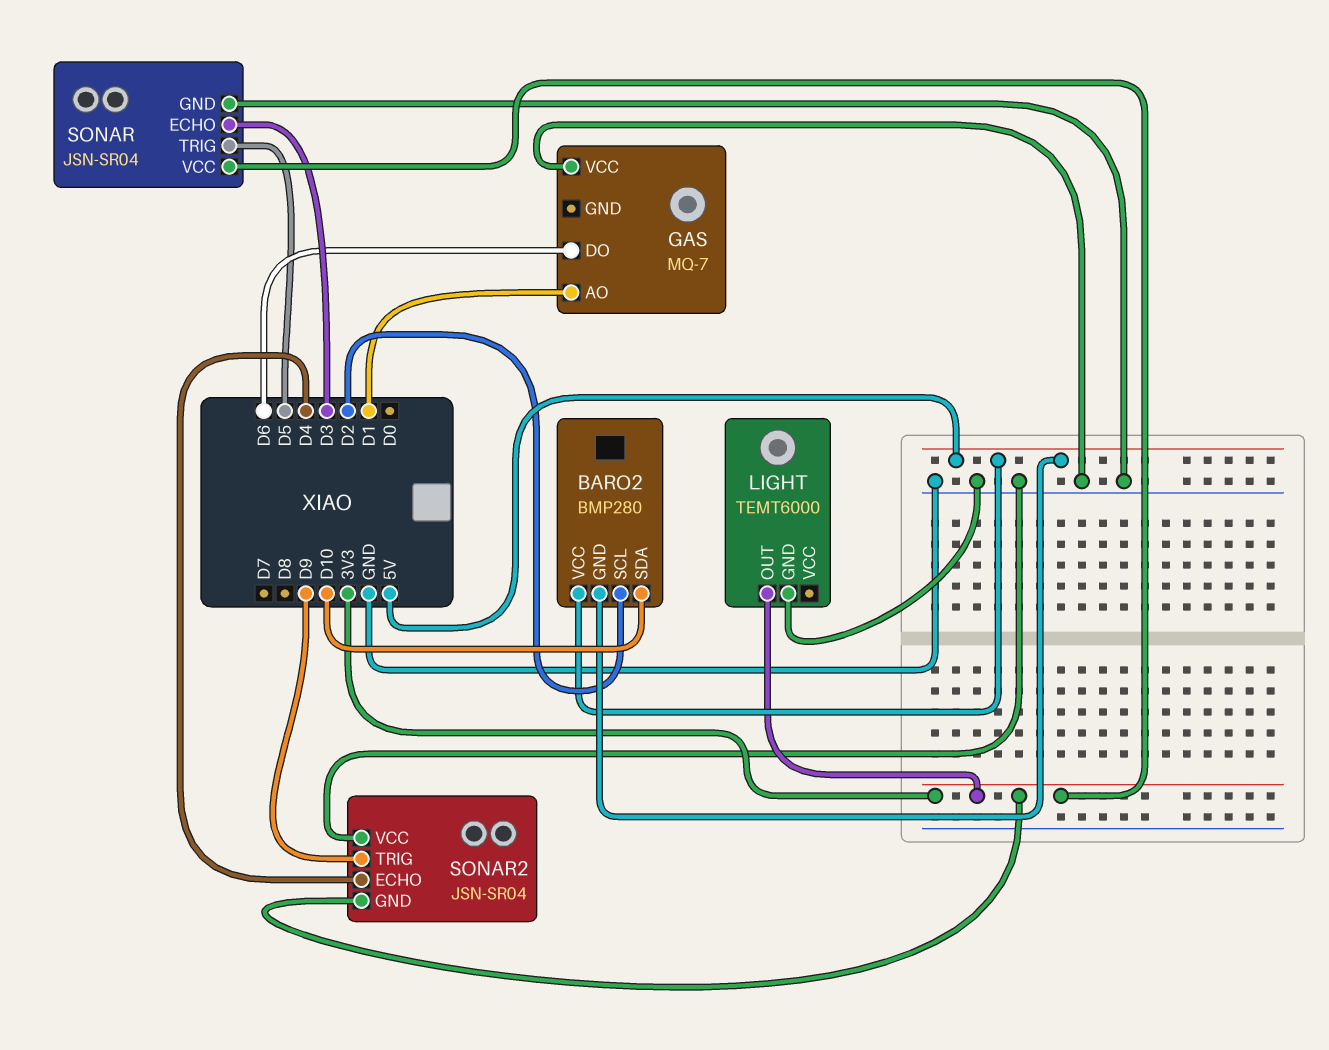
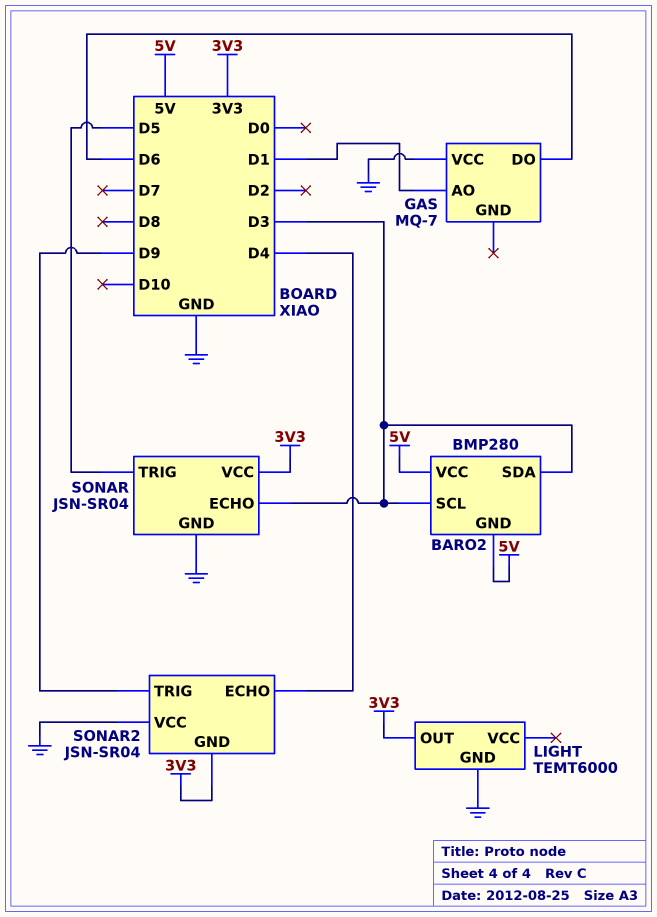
BARO2 pin SCL: D2 -> D3
BARO2 pin SDA: D10 -> D3

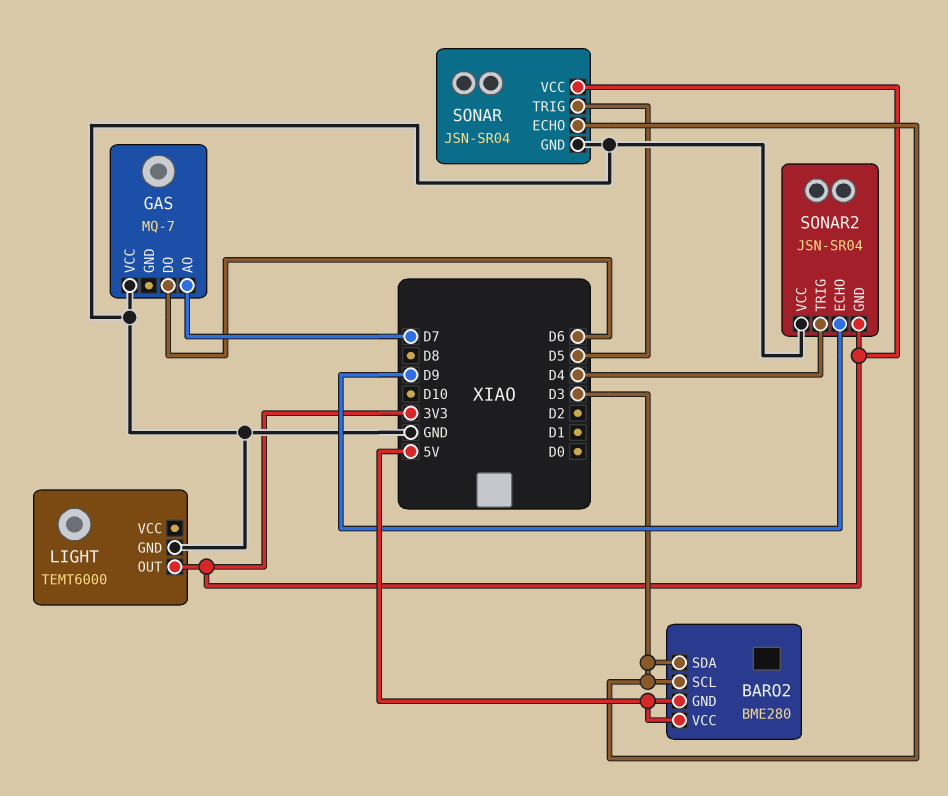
BARO2: BMP280 -> BME280
GAS pin AO: D1 -> D7
SONAR2 pin ECHO: D4 -> D9
SONAR2 pin TRIG: D9 -> D4

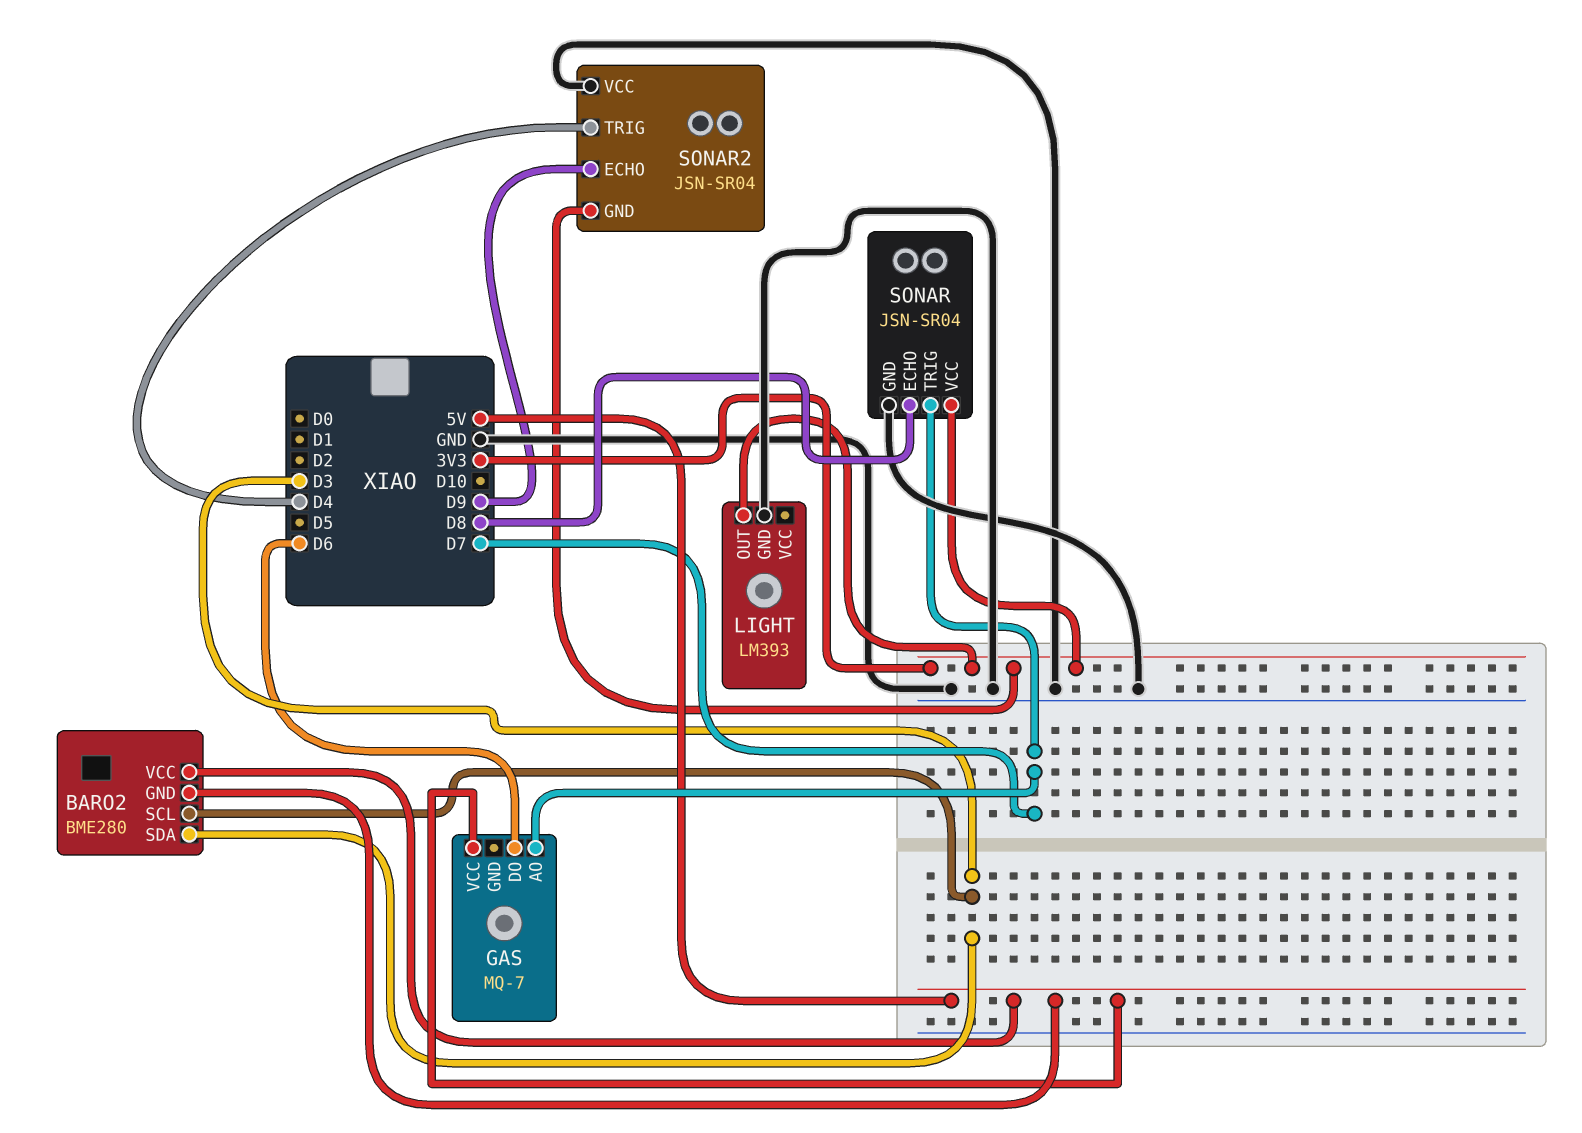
GAS pin VCC: GND -> 5V
LIGHT: TEMT6000 -> LM393
SONAR pin ECHO: D3 -> D8
SONAR pin TRIG: D5 -> D7

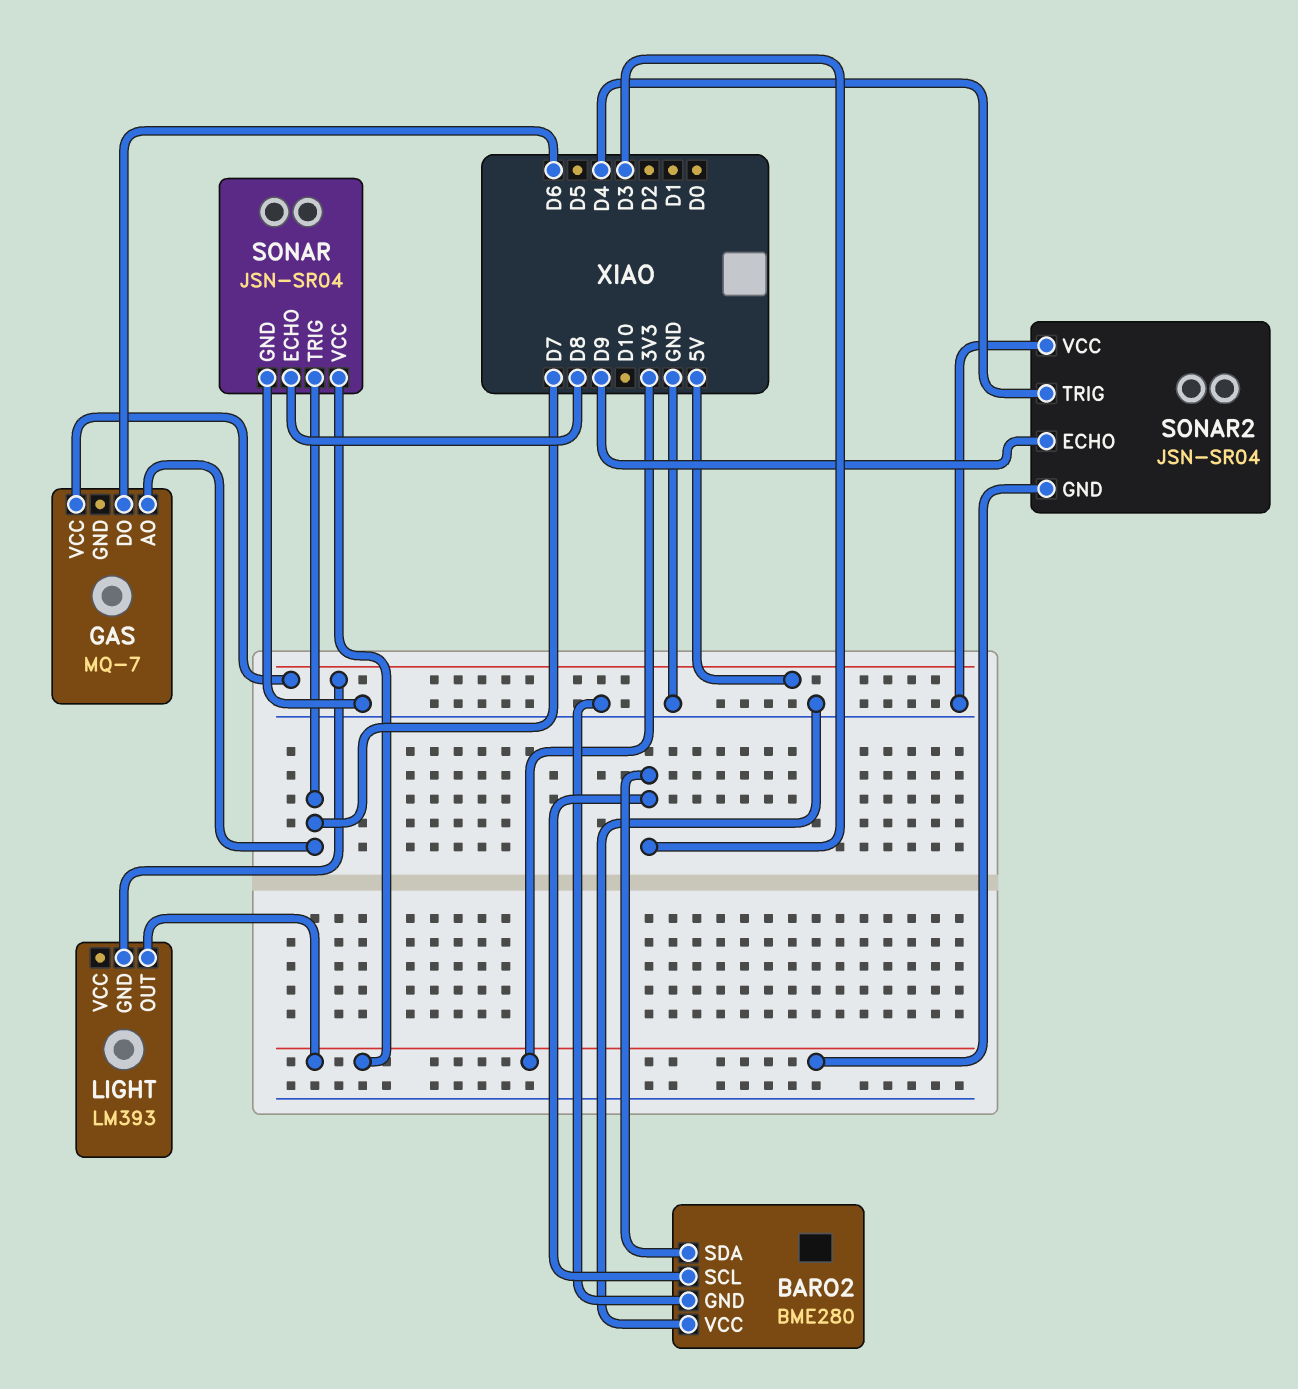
BARO2 pin GND: 5V -> GND
BARO2 pin VCC: 5V -> GND
LIGHT pin GND: GND -> 5V

